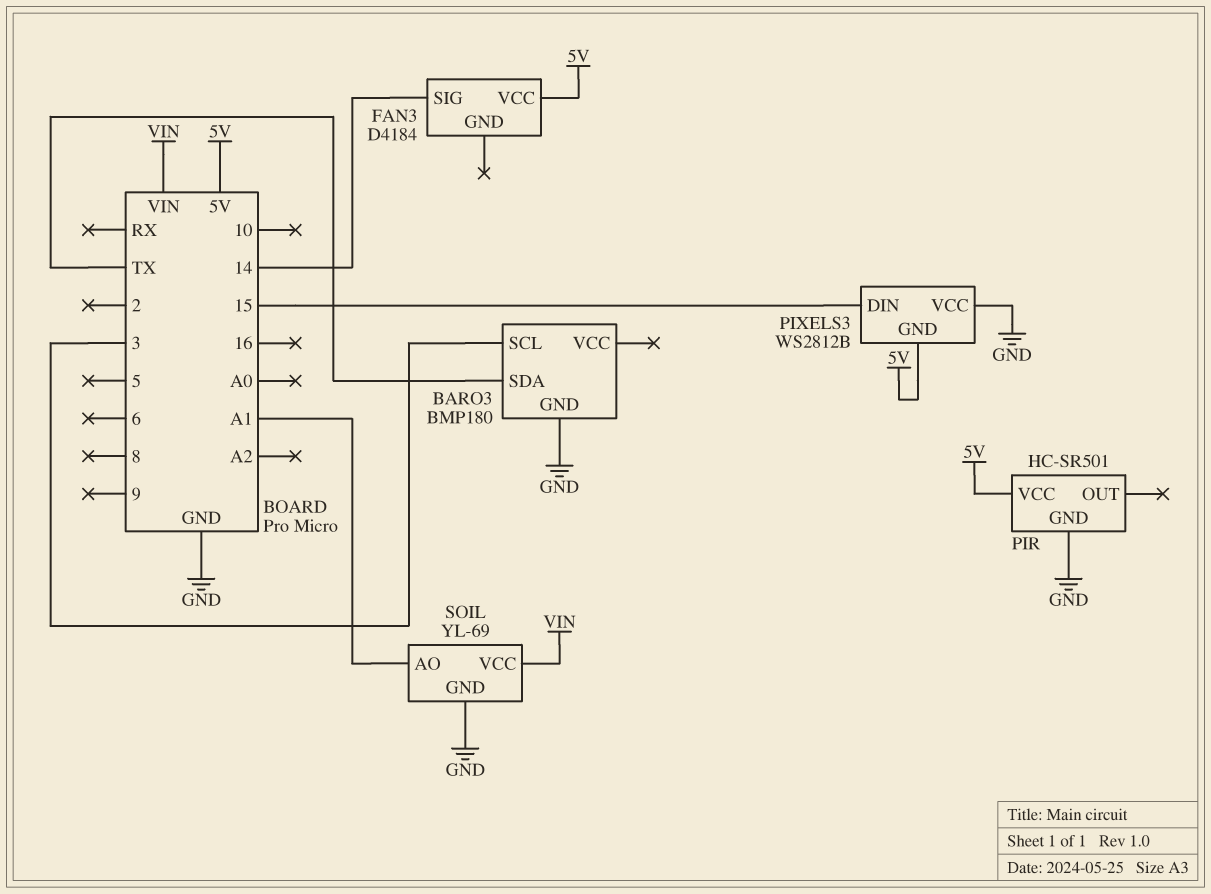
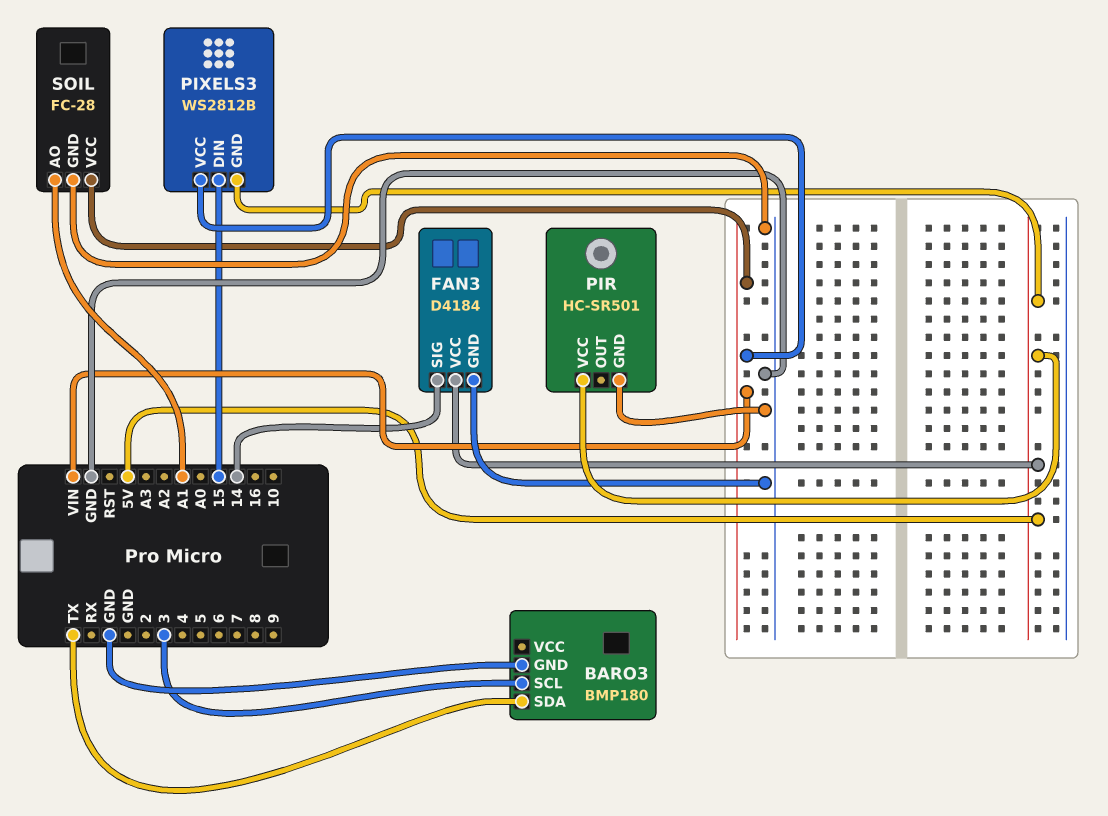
FAN3 pin GND: none -> GND
PIXELS3 pin VCC: GND -> VIN
SOIL: YL-69 -> FC-28

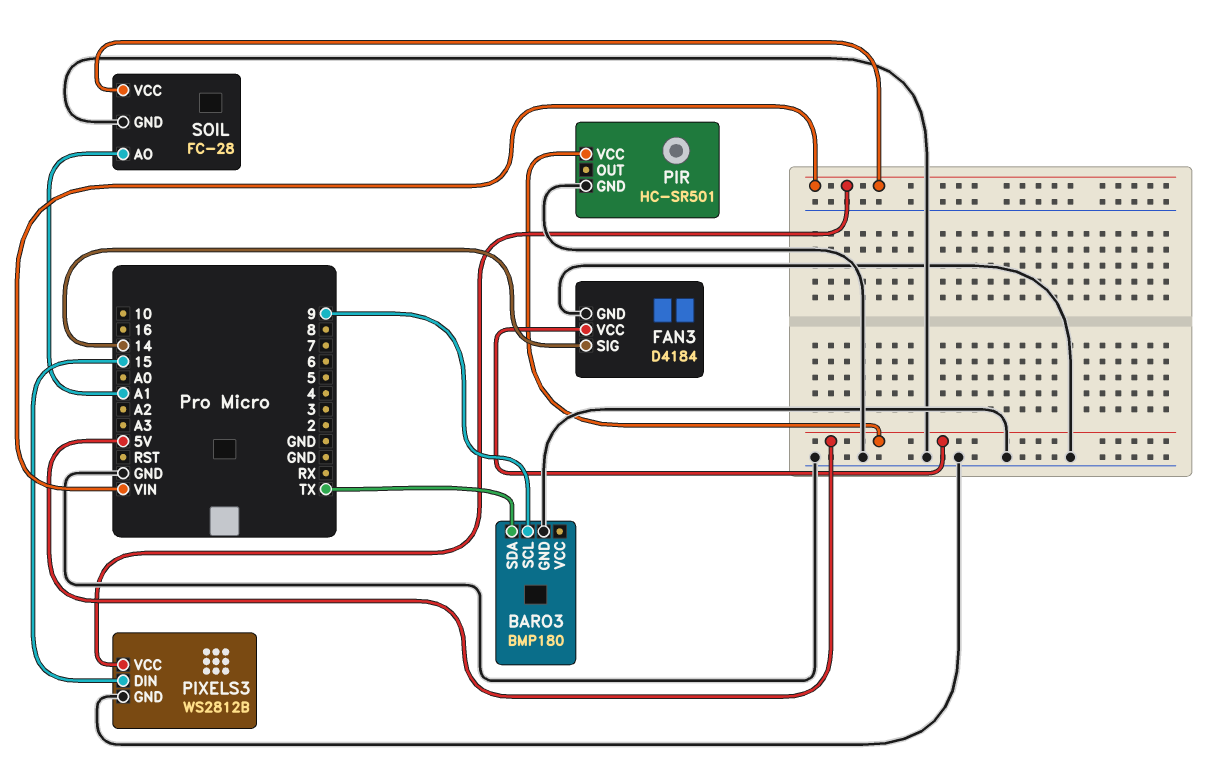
BARO3 pin SCL: 3 -> 9
PIXELS3 pin GND: 5V -> GND

